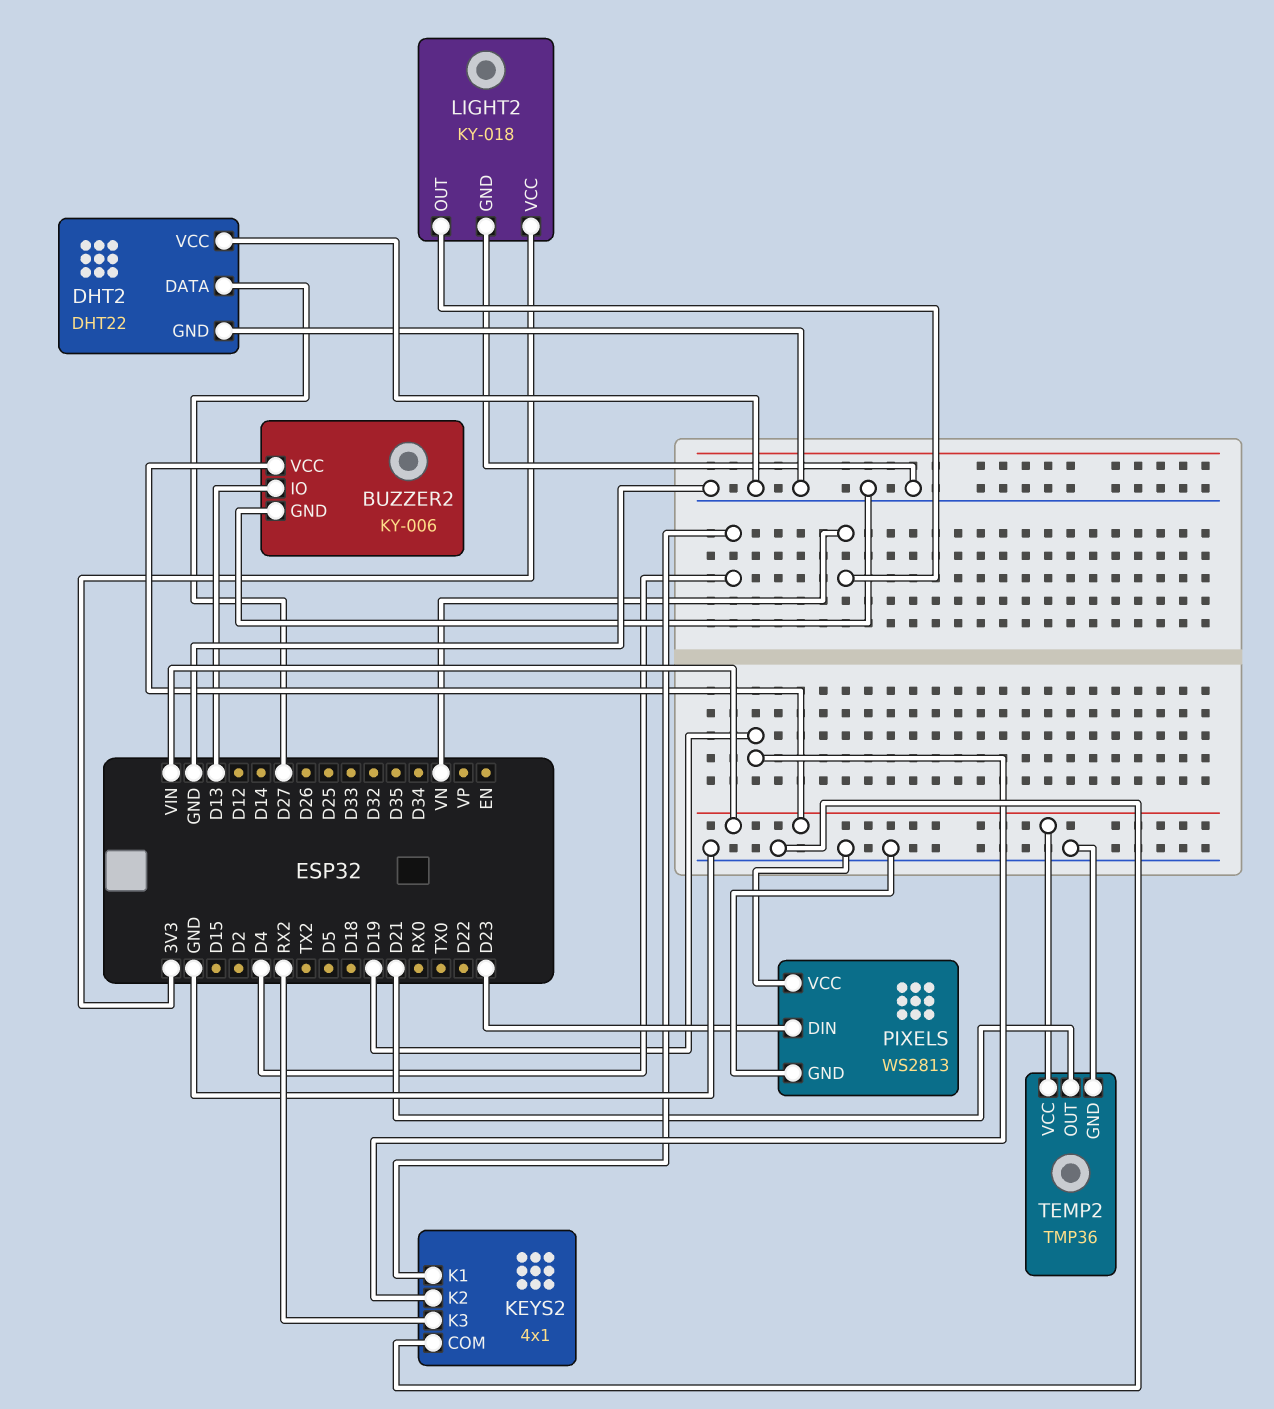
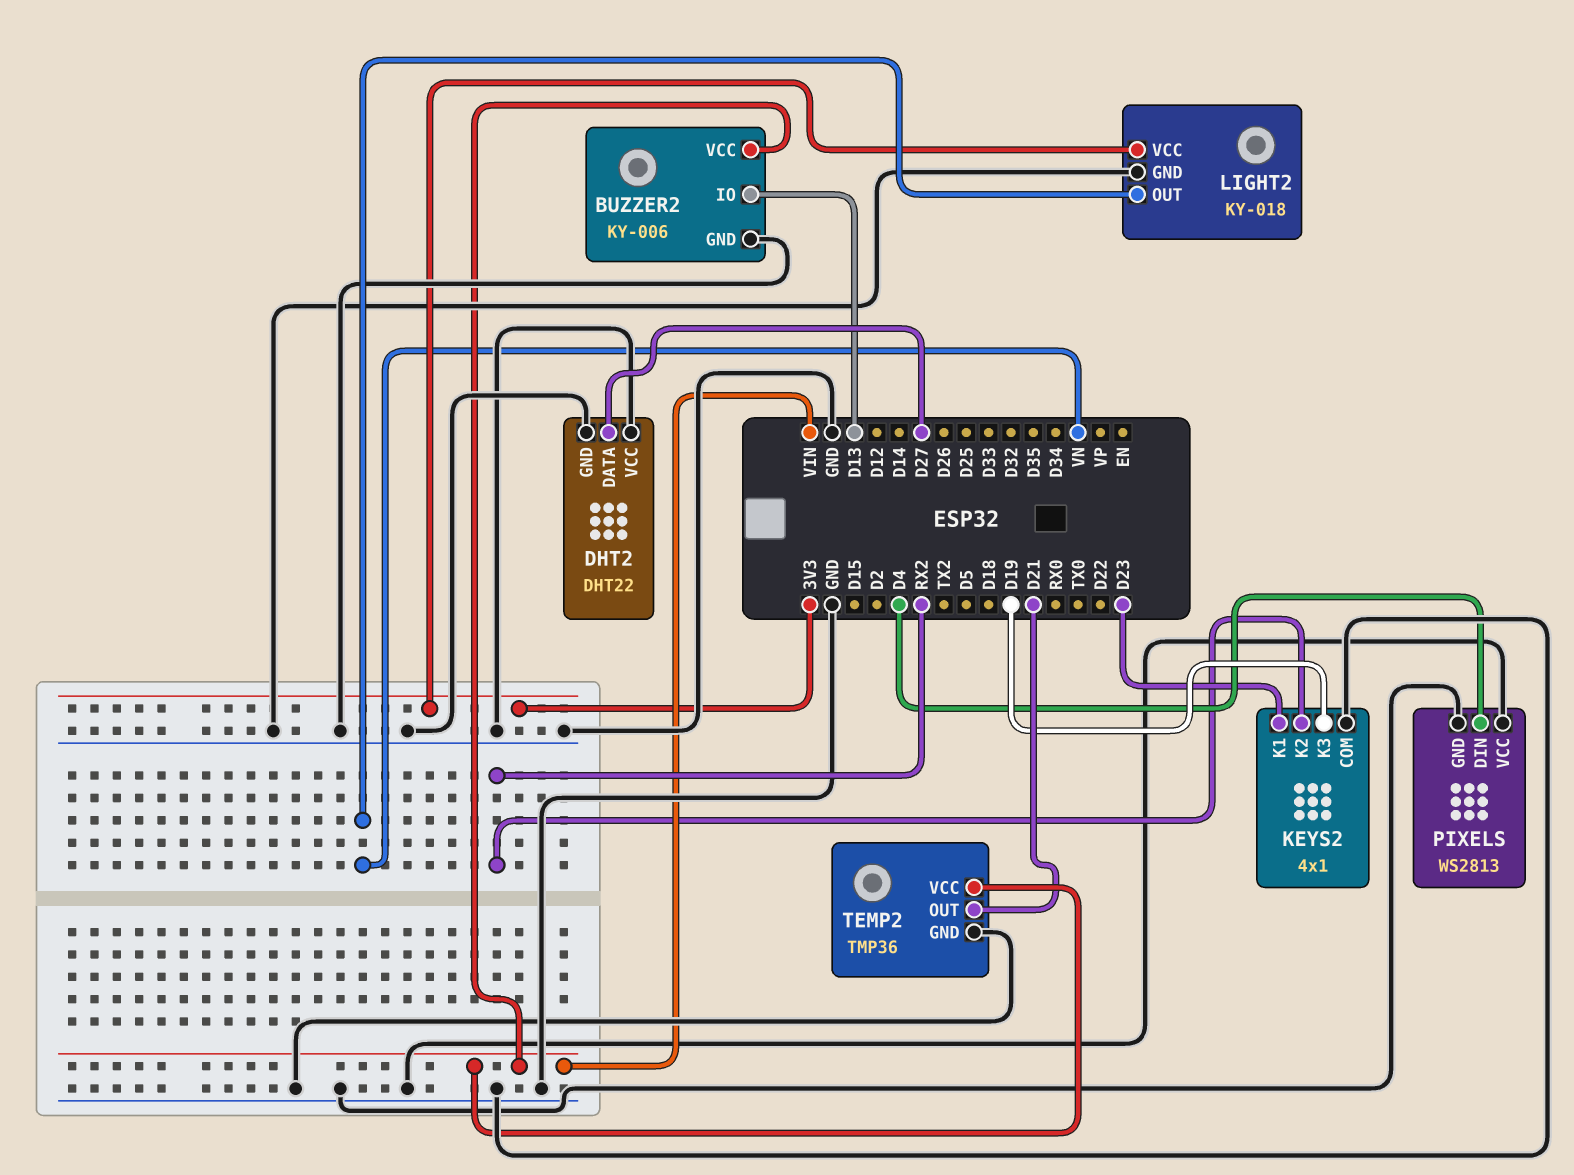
KEYS2 pin K1: D4 -> D23
KEYS2 pin K2: D19 -> RX2
KEYS2 pin K3: RX2 -> D19
PIXELS pin DIN: D23 -> D4

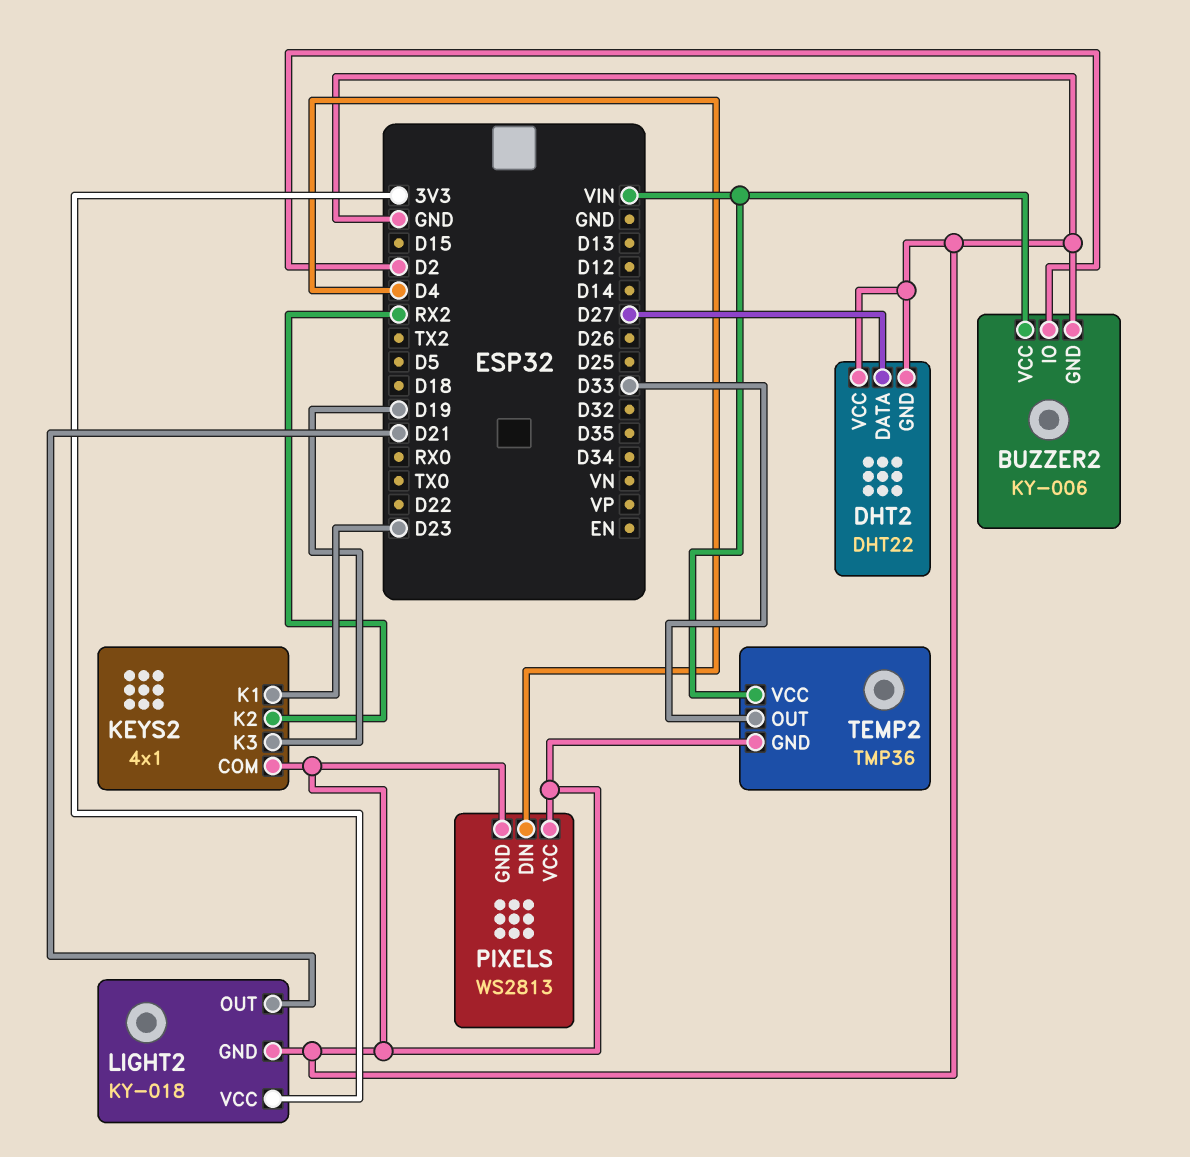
BUZZER2 pin IO: D13 -> D2
LIGHT2 pin OUT: VN -> D21
TEMP2 pin OUT: D21 -> D33

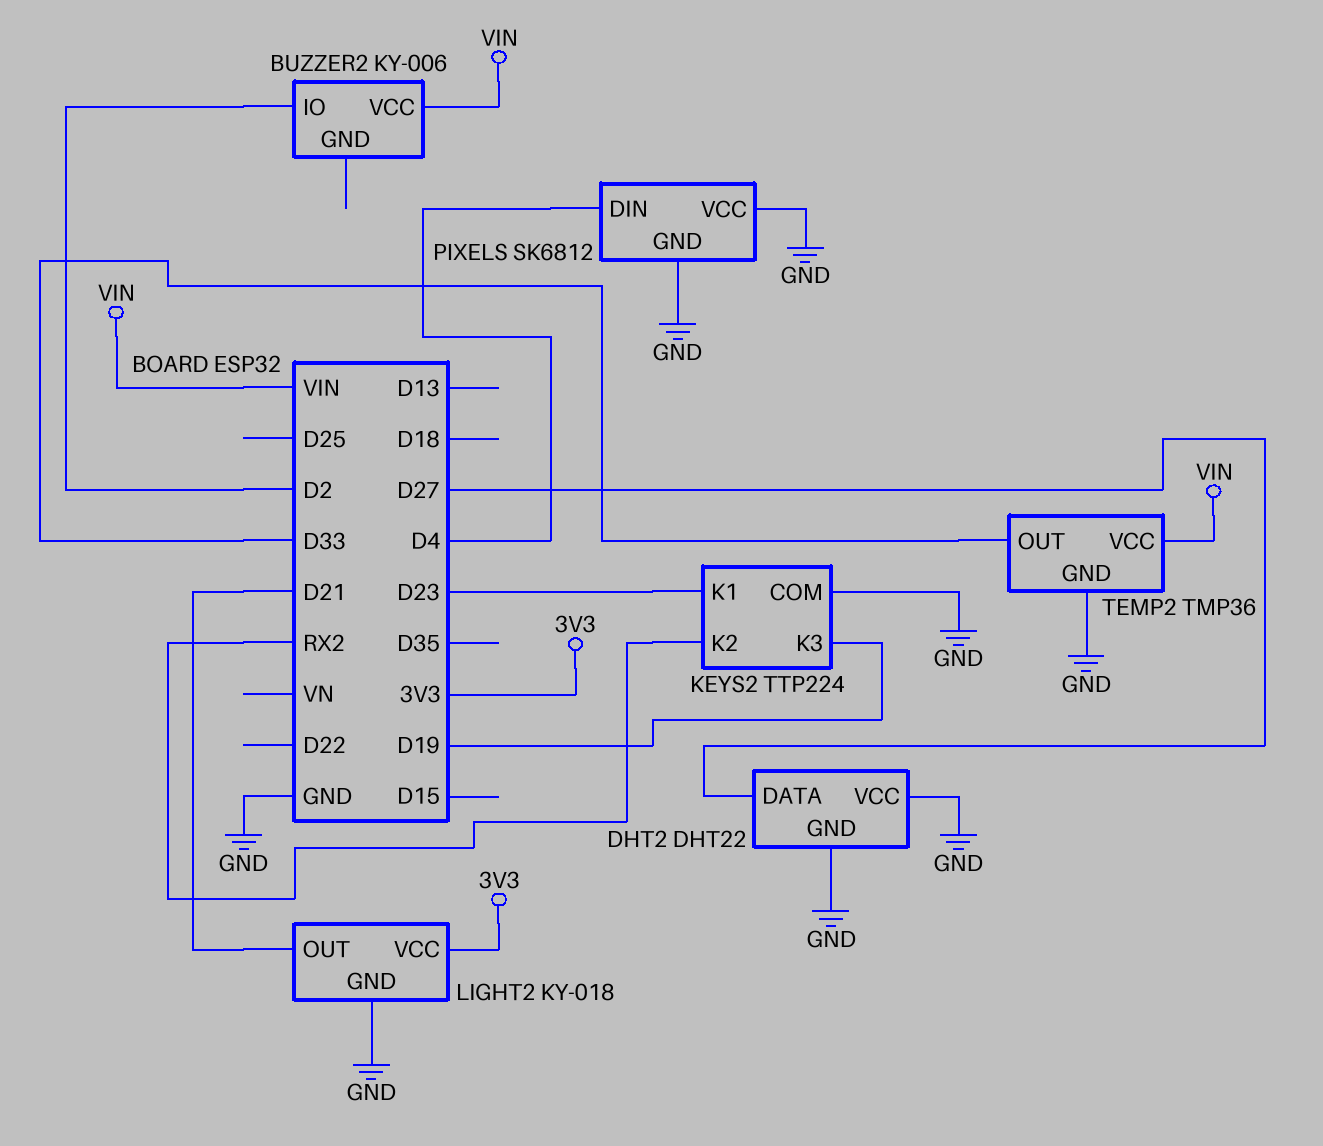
BUZZER2 pin GND: GND -> none
KEYS2: 4x1 -> TTP224
PIXELS: WS2813 -> SK6812

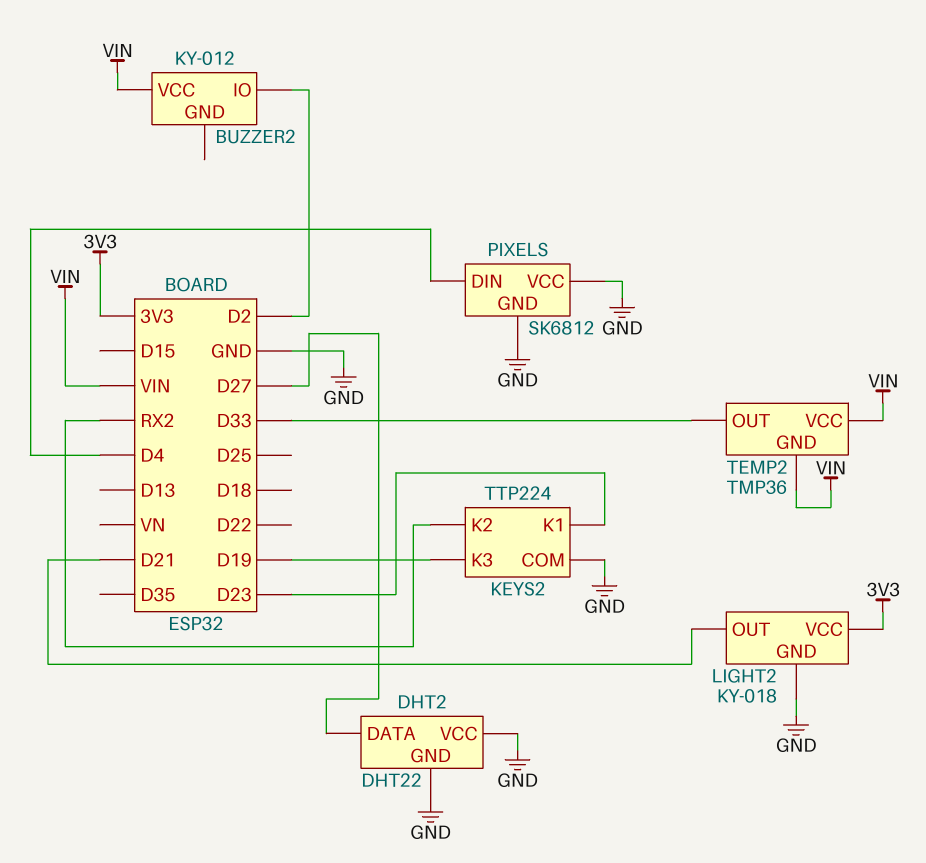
BUZZER2: KY-006 -> KY-012
TEMP2 pin GND: GND -> VIN

